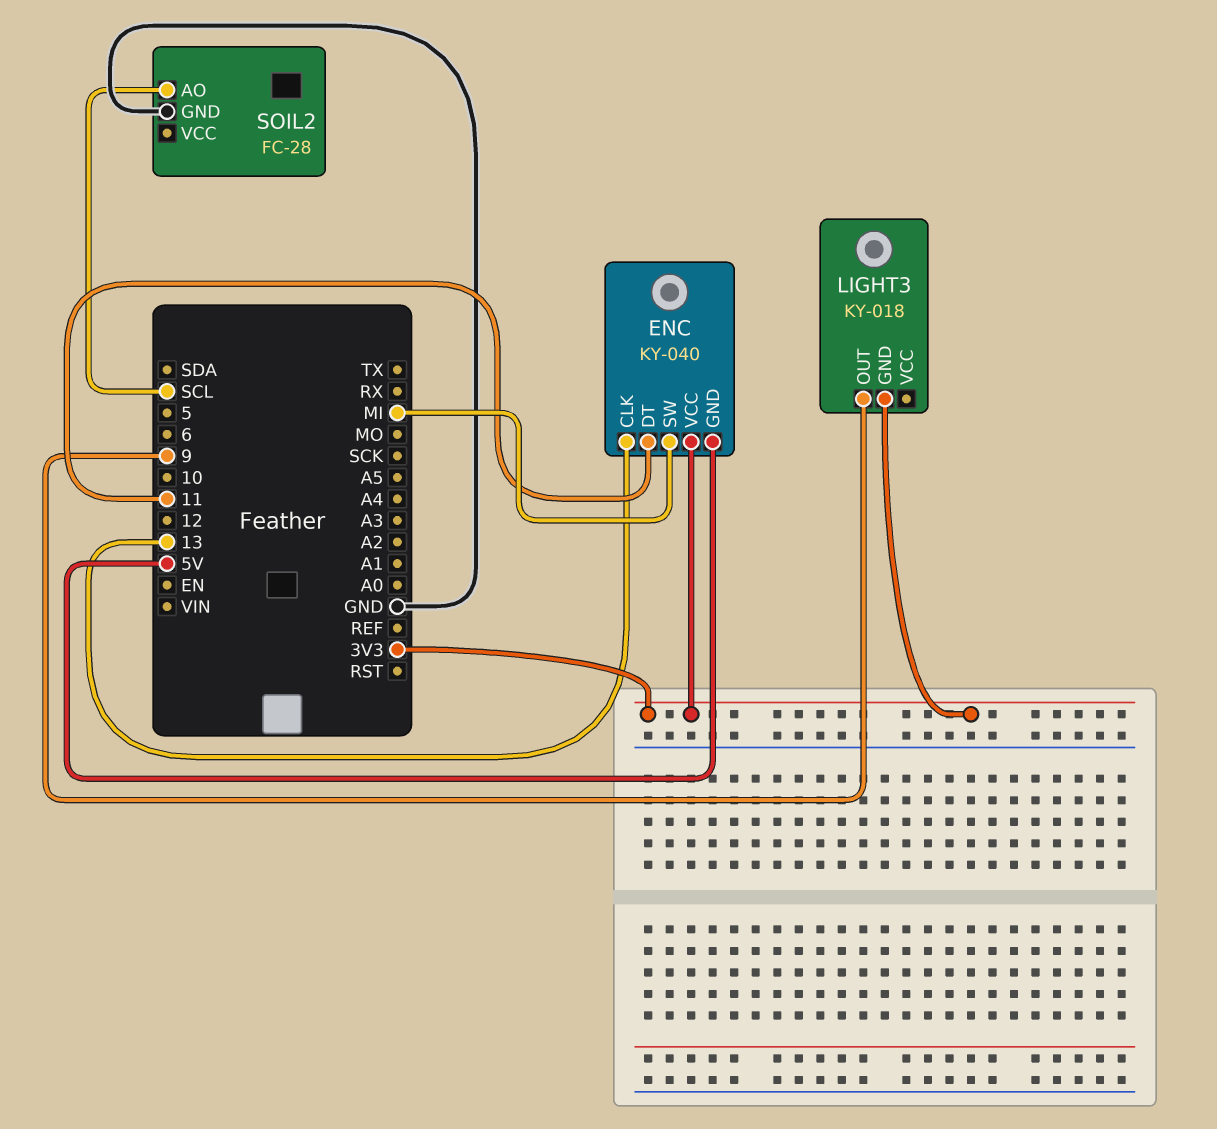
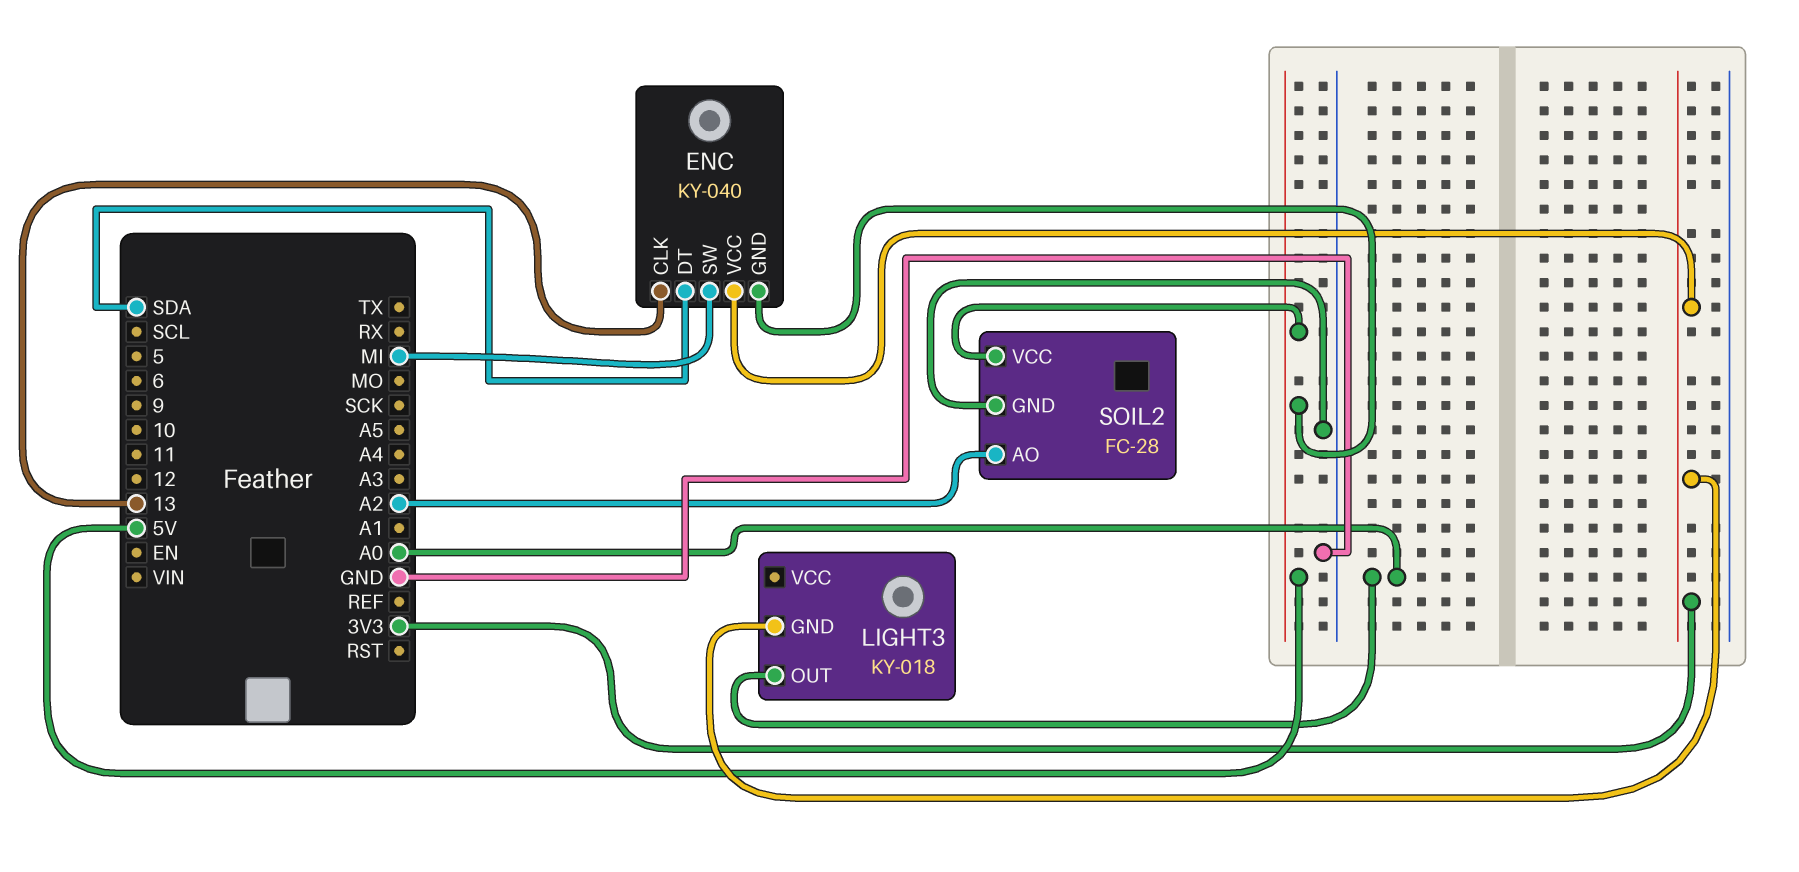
ENC pin DT: 11 -> SDA
LIGHT3 pin OUT: 9 -> A0
SOIL2 pin AO: SCL -> A2
SOIL2 pin VCC: none -> 5V

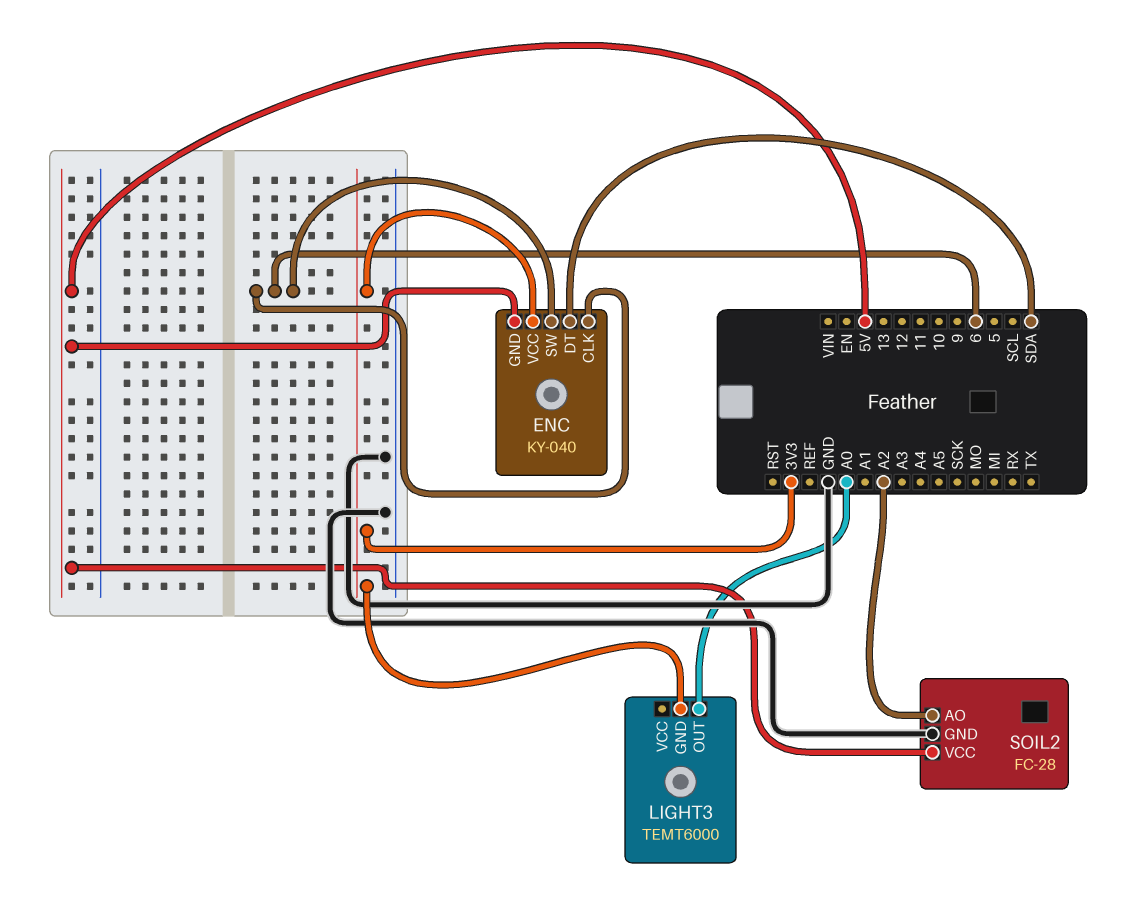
ENC pin CLK: 13 -> 6
ENC pin SW: MI -> 6
LIGHT3: KY-018 -> TEMT6000

